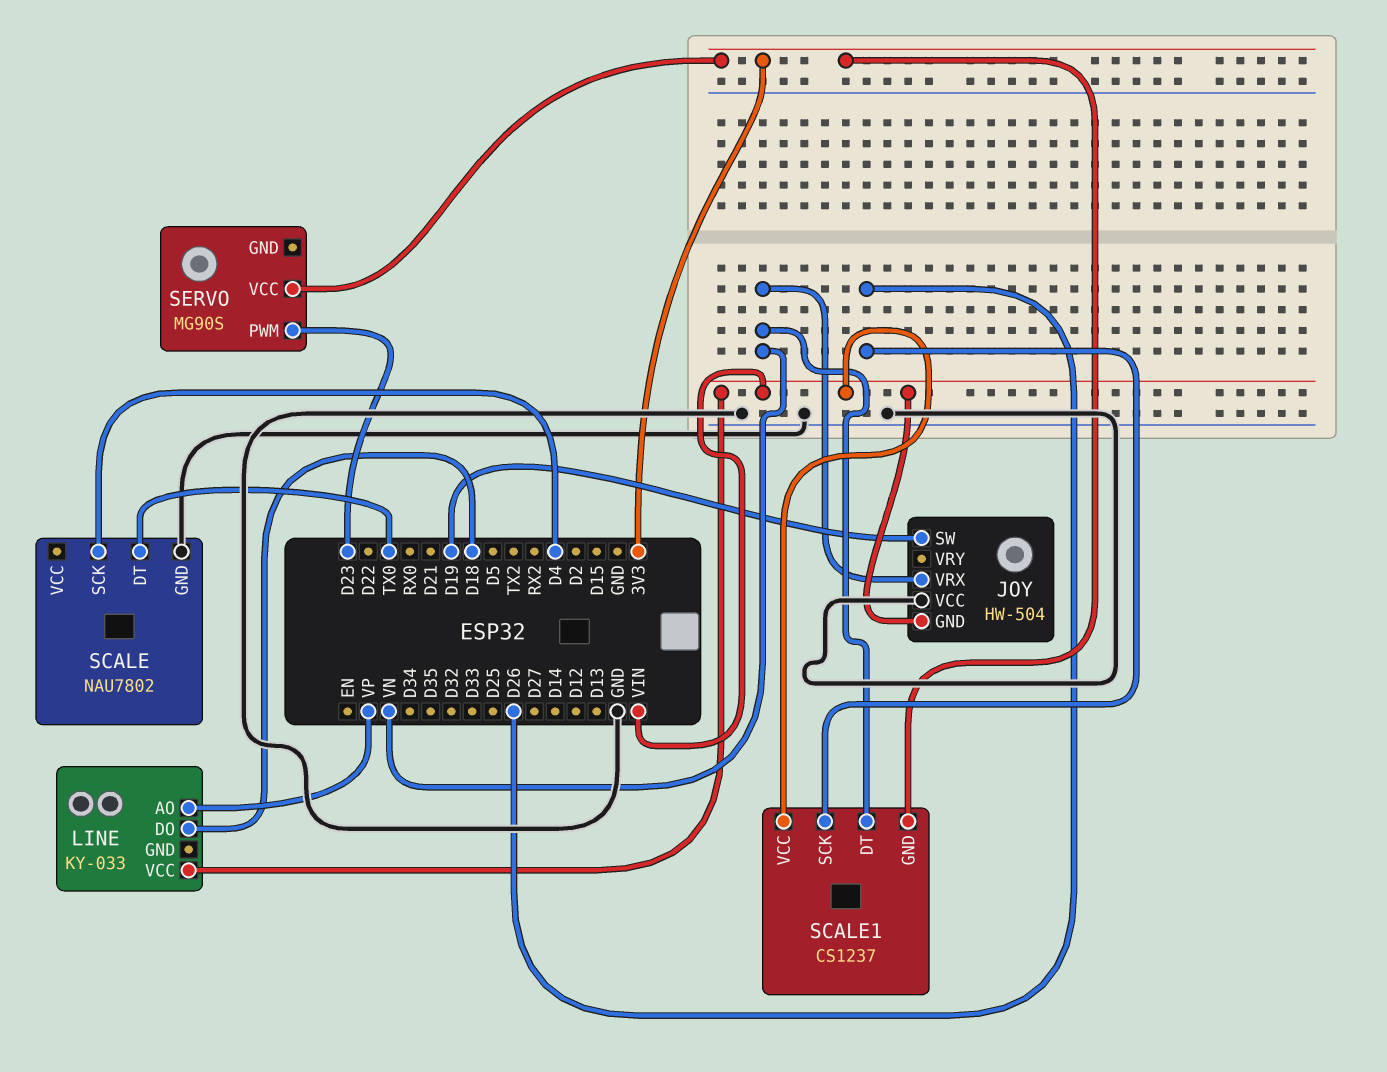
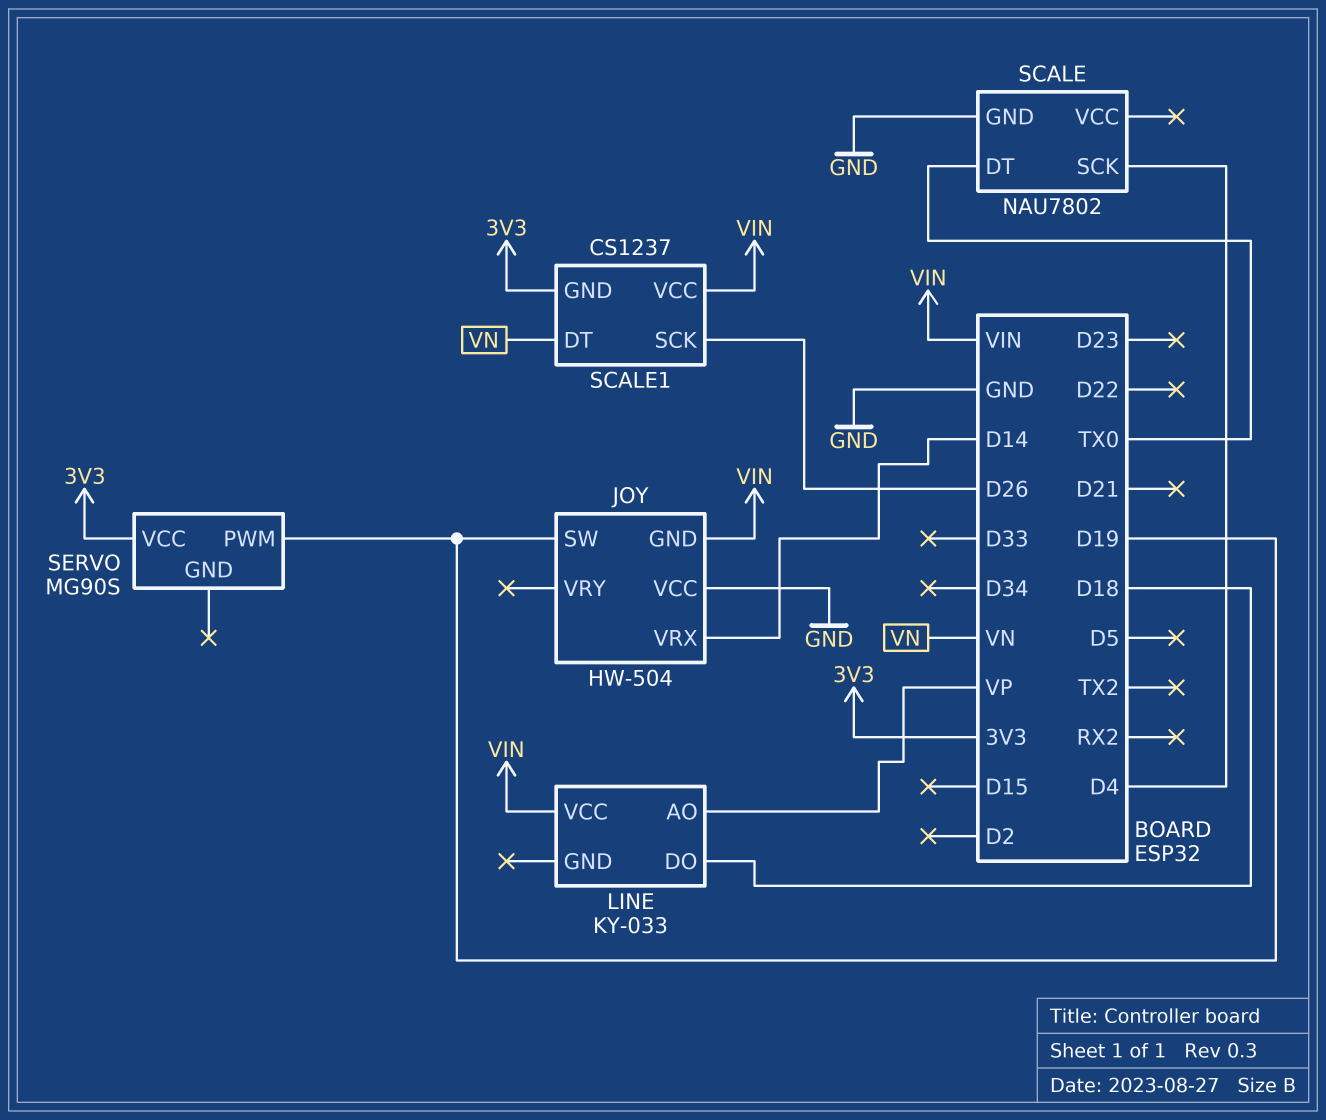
JOY pin VRX: VN -> D14
SERVO pin PWM: D23 -> D19

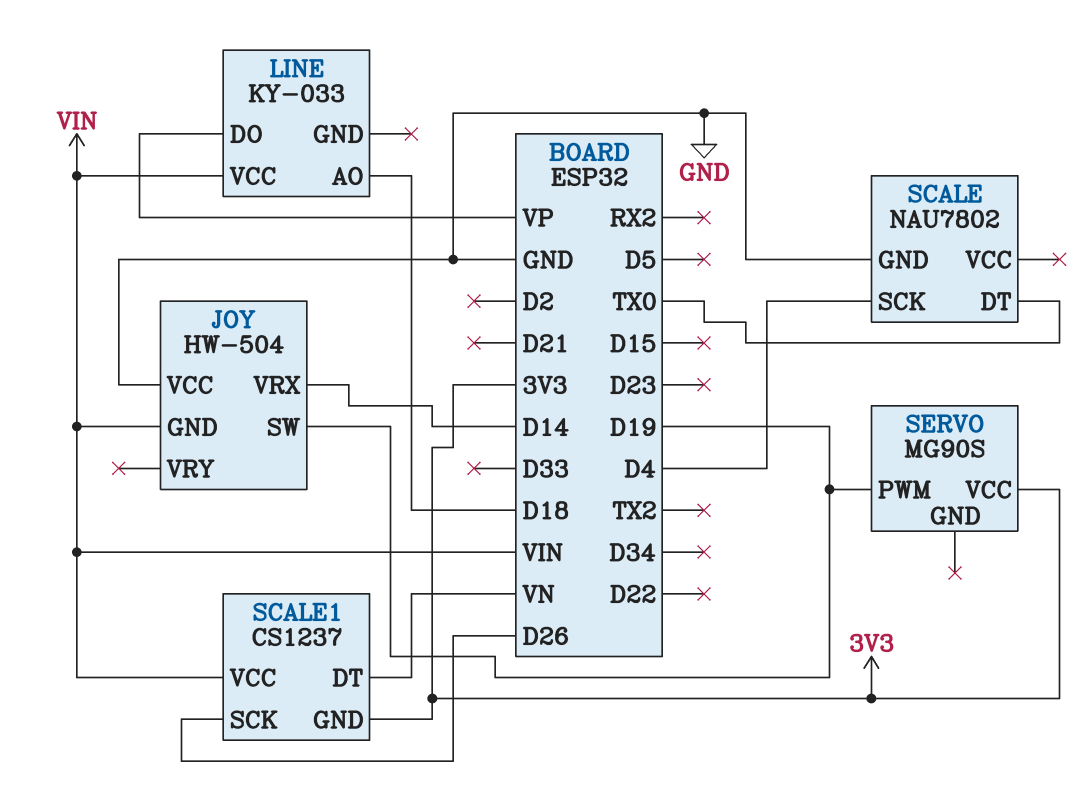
LINE pin AO: VP -> D18
LINE pin DO: D18 -> VP

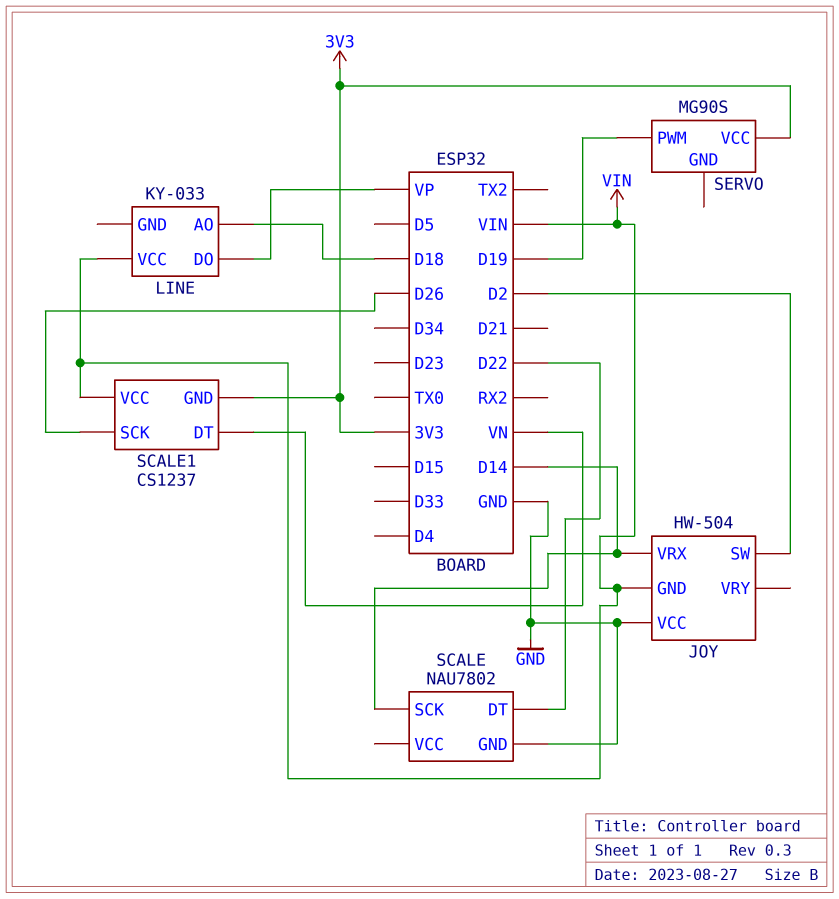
JOY pin SW: D19 -> D2
SCALE pin DT: TX0 -> D22
SCALE pin SCK: D4 -> D14

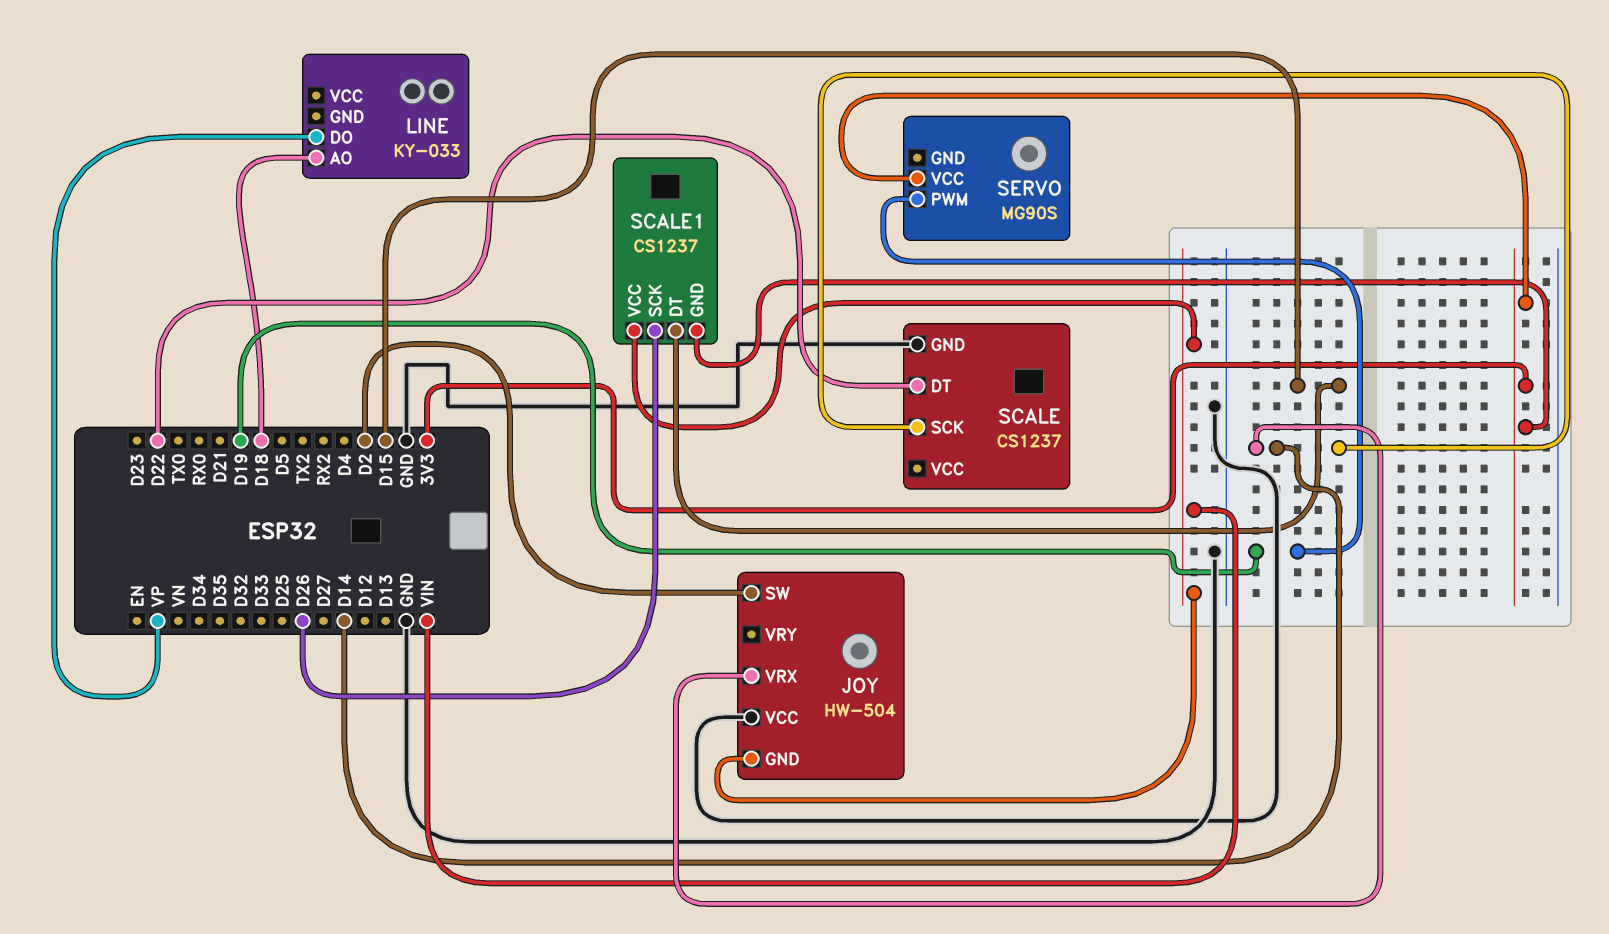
LINE pin VCC: VIN -> none
SCALE: NAU7802 -> CS1237
SCALE1 pin DT: VN -> D15

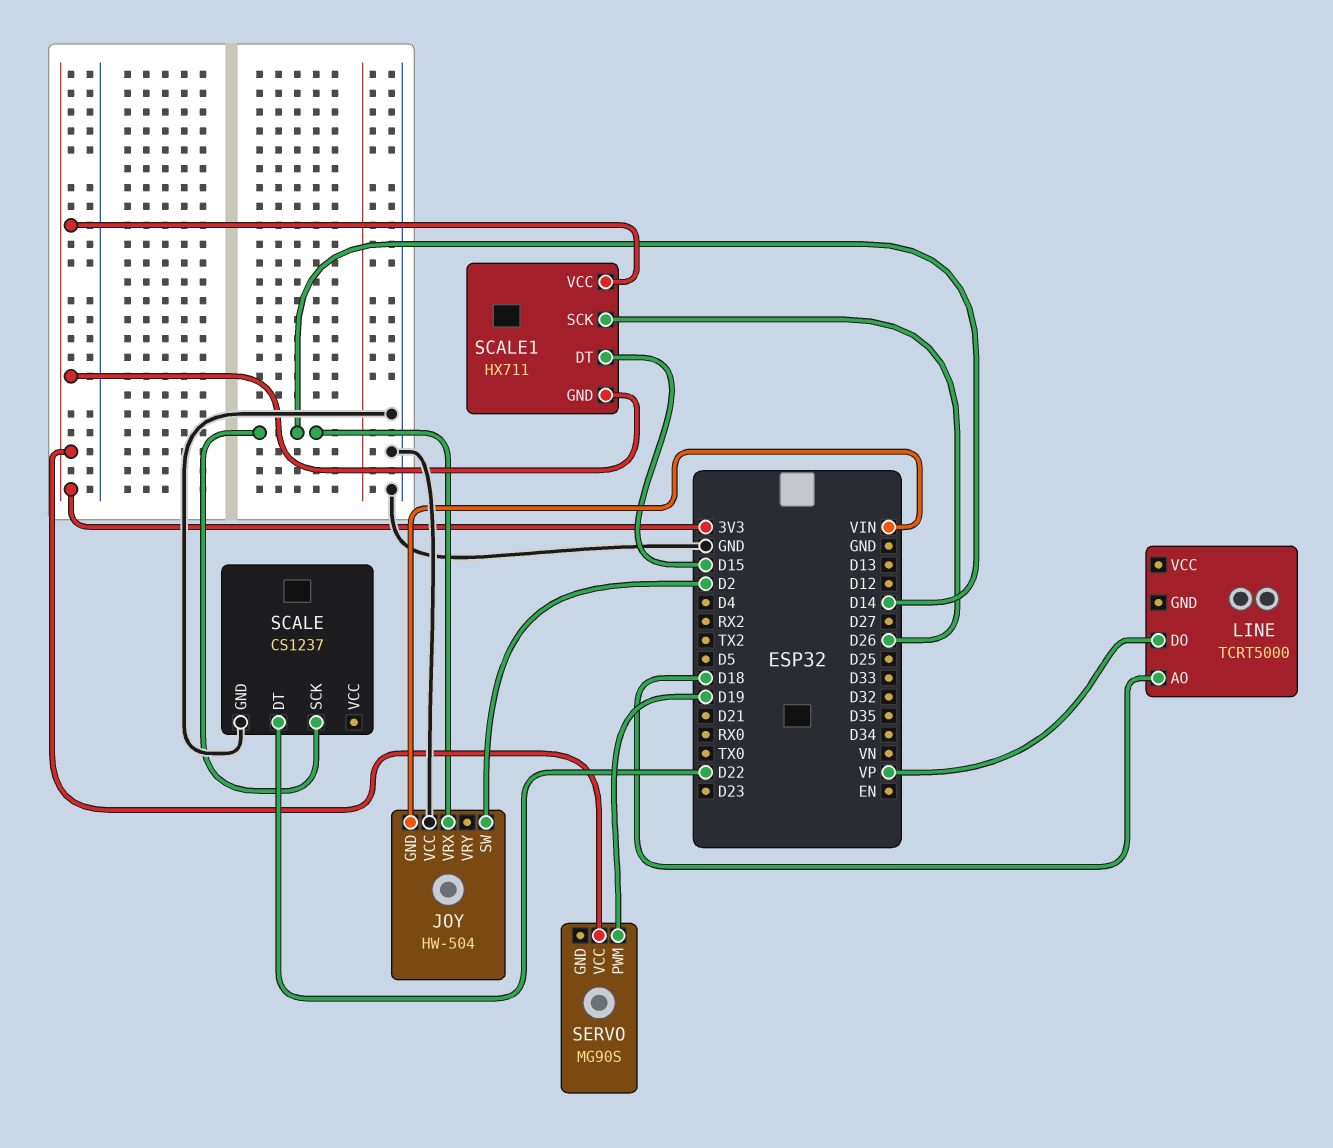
LINE: KY-033 -> TCRT5000
SCALE1: CS1237 -> HX711
SCALE1 pin VCC: VIN -> 3V3

